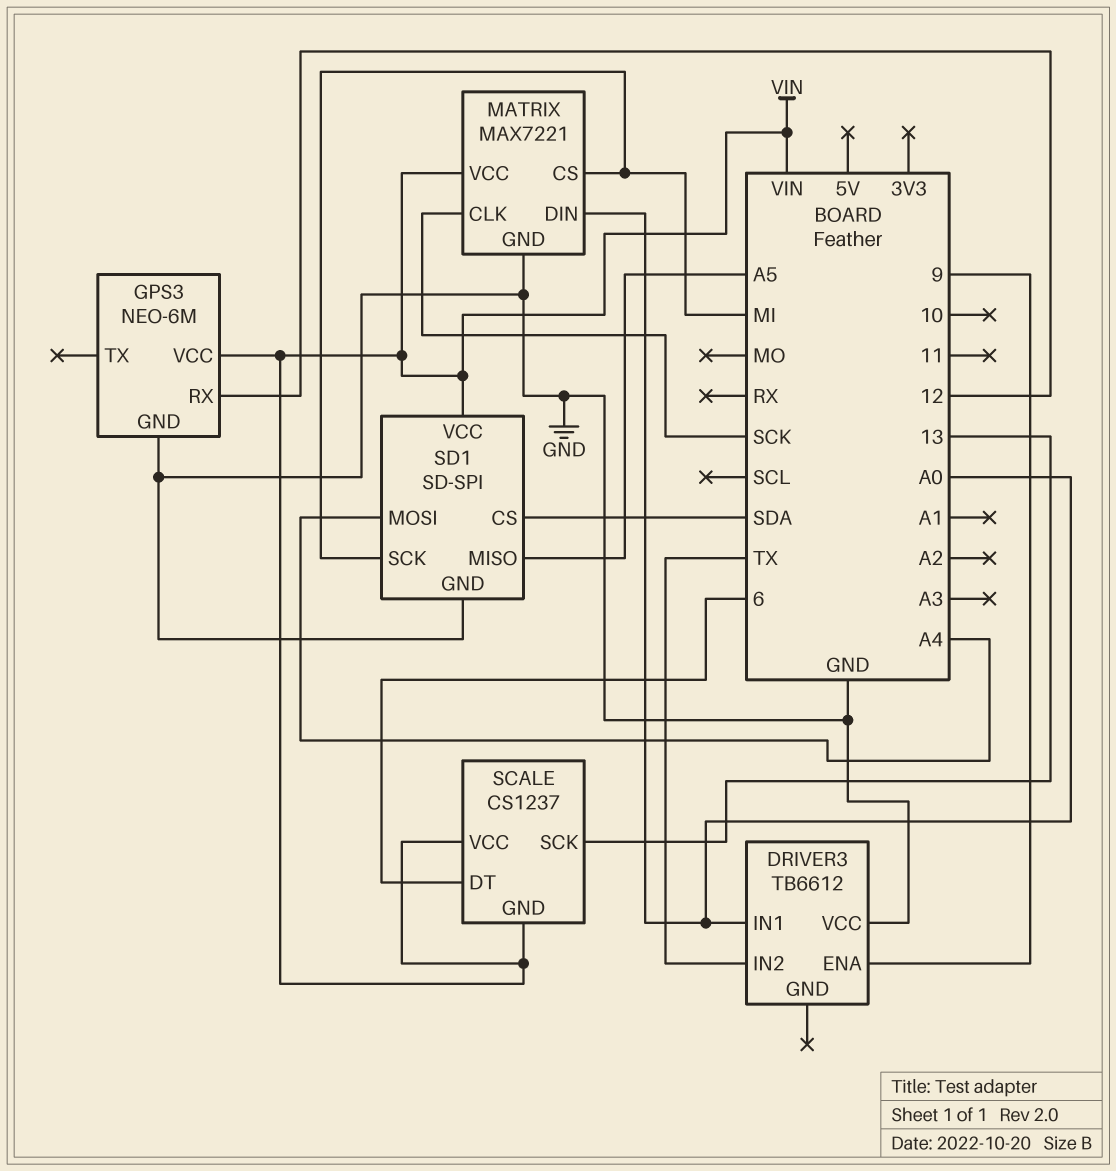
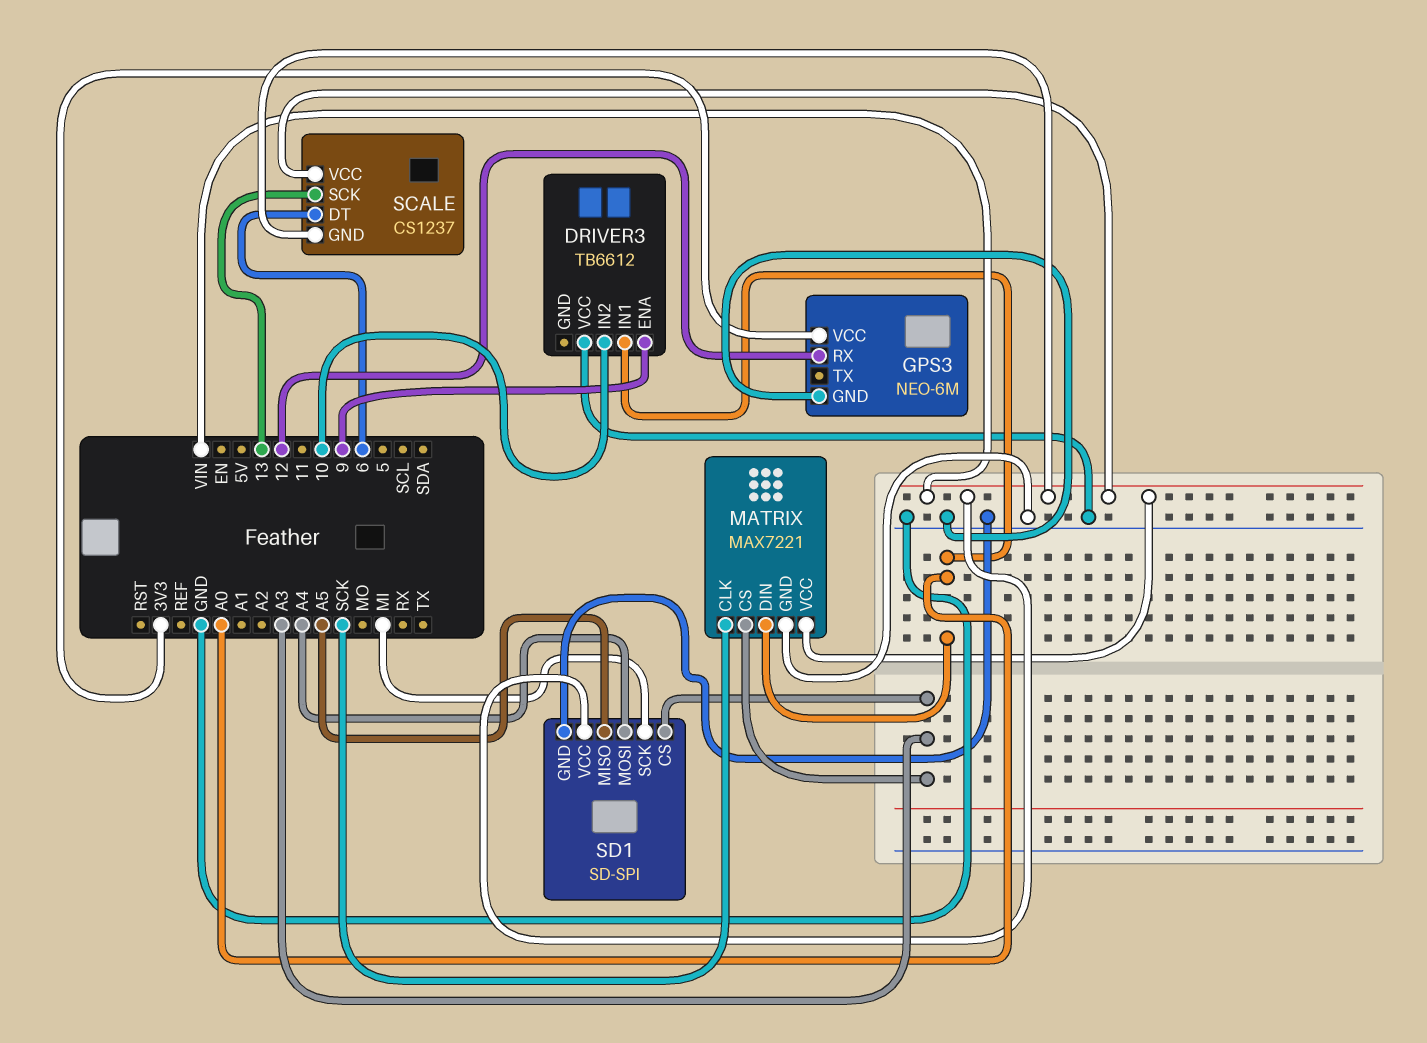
DRIVER3 pin IN2: TX -> 10
GPS3 pin VCC: VIN -> 3V3
MATRIX pin CS: MI -> A3
SD1 pin CS: SDA -> A3

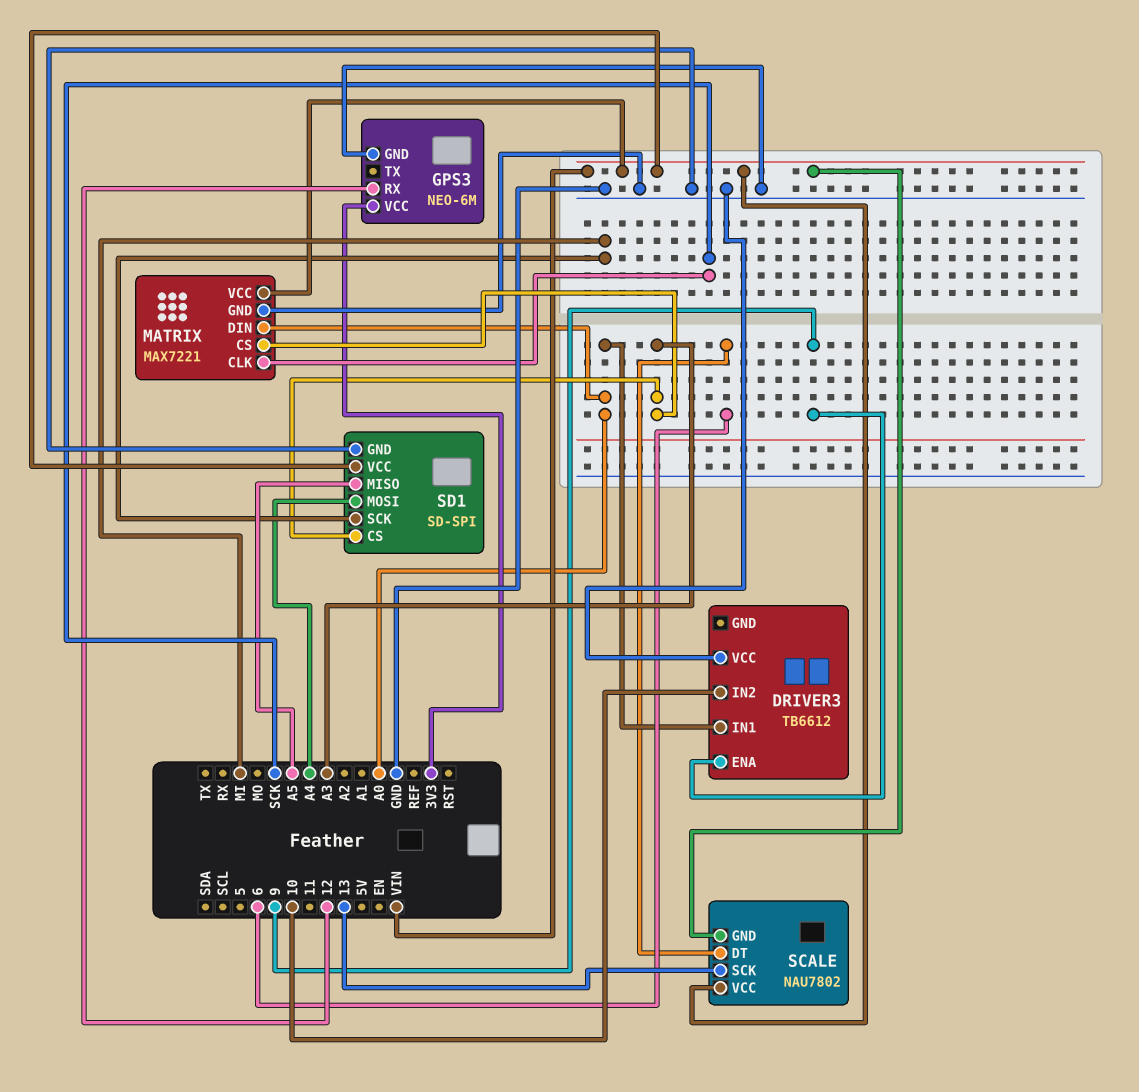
SCALE: CS1237 -> NAU7802

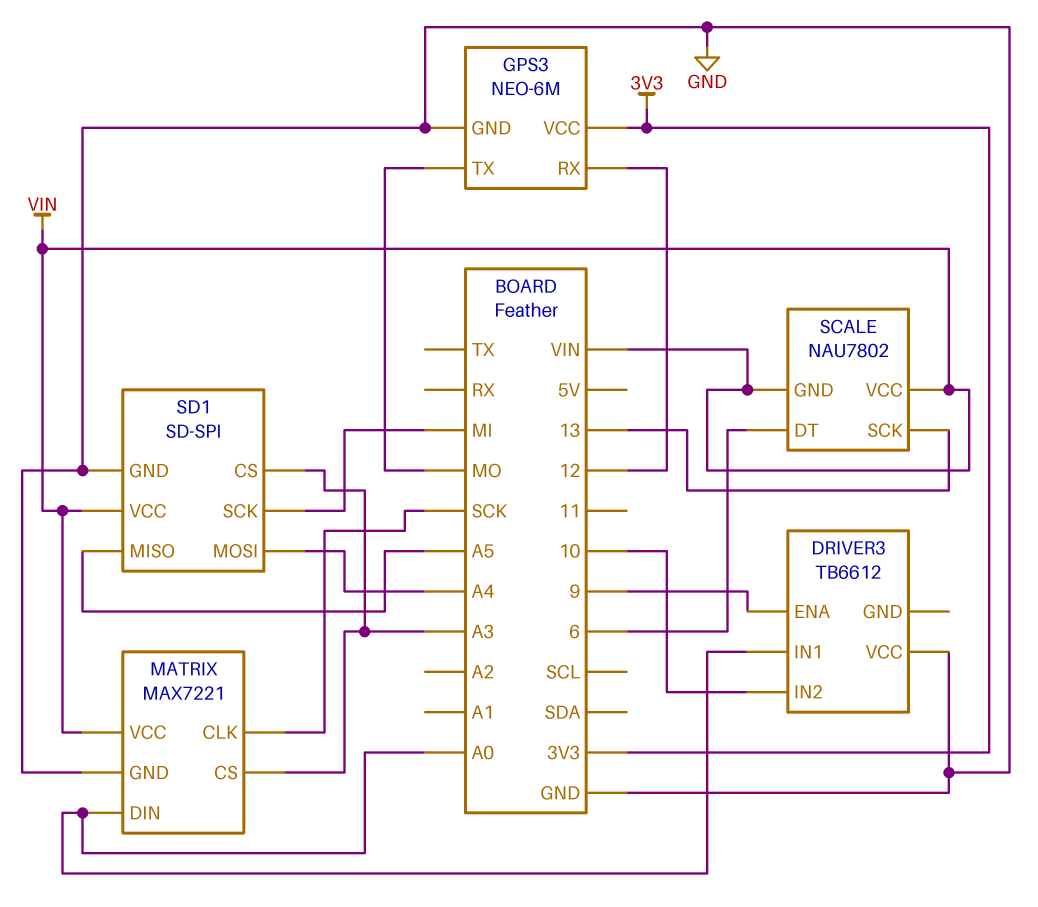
GPS3 pin TX: none -> MO

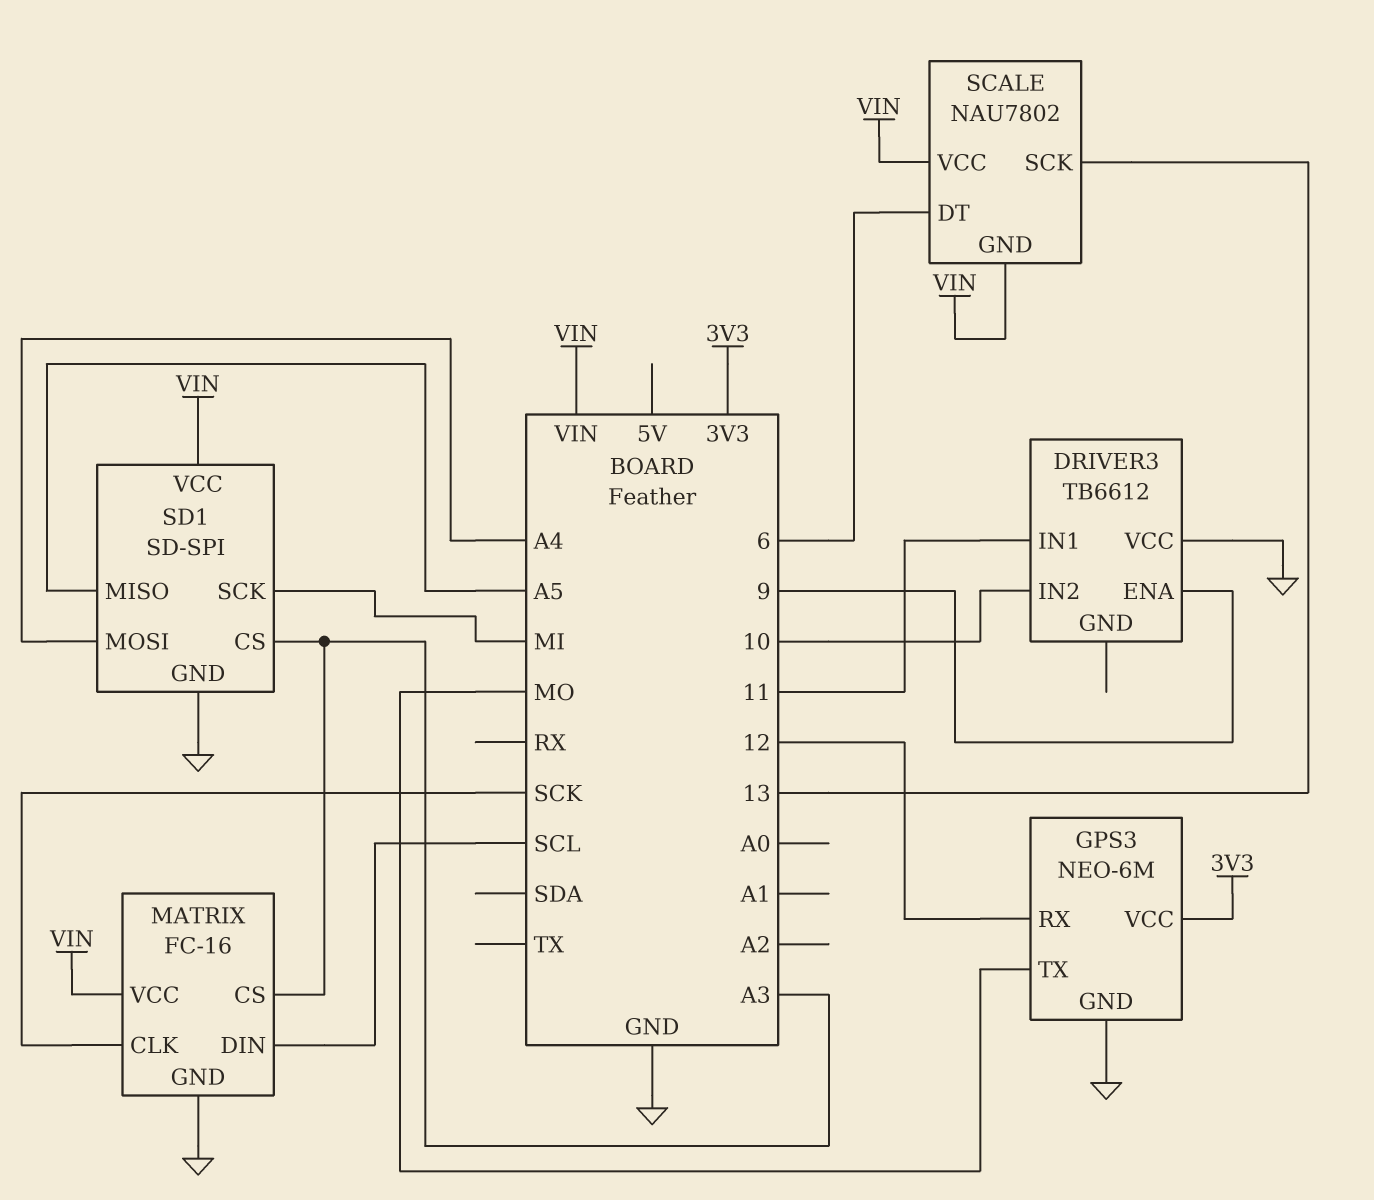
DRIVER3 pin IN1: A0 -> 11
MATRIX: MAX7221 -> FC-16
MATRIX pin DIN: A0 -> SCL

